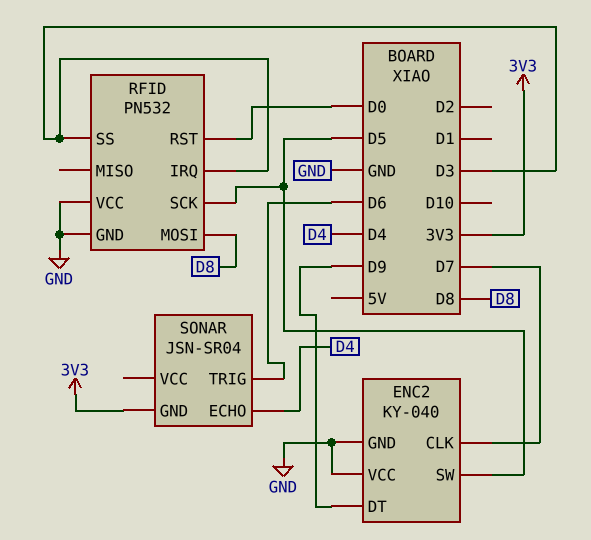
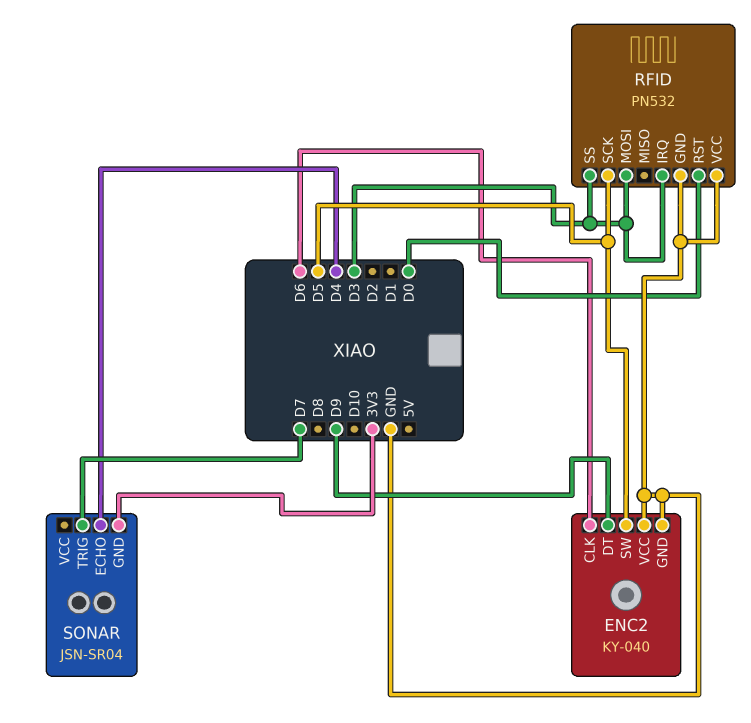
ENC2 pin CLK: D7 -> D6
RFID pin MOSI: D8 -> D3
SONAR pin TRIG: D6 -> D7

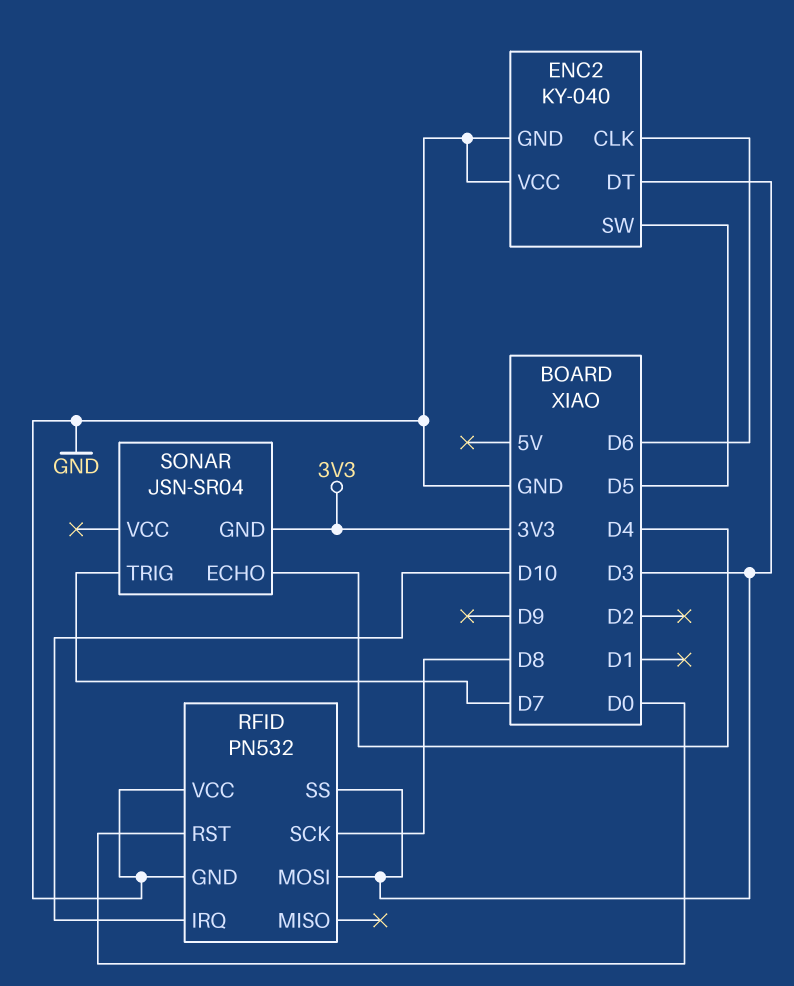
ENC2 pin DT: D9 -> D3
RFID pin IRQ: D3 -> D10
RFID pin SCK: D5 -> D8

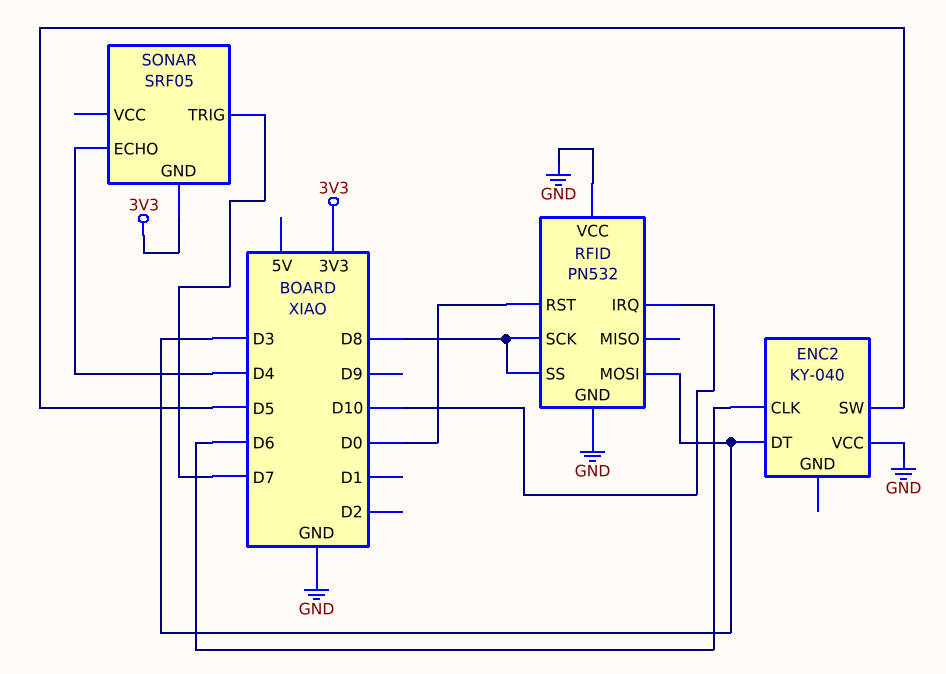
ENC2 pin GND: GND -> none
RFID pin SS: D3 -> D8
SONAR: JSN-SR04 -> SRF05

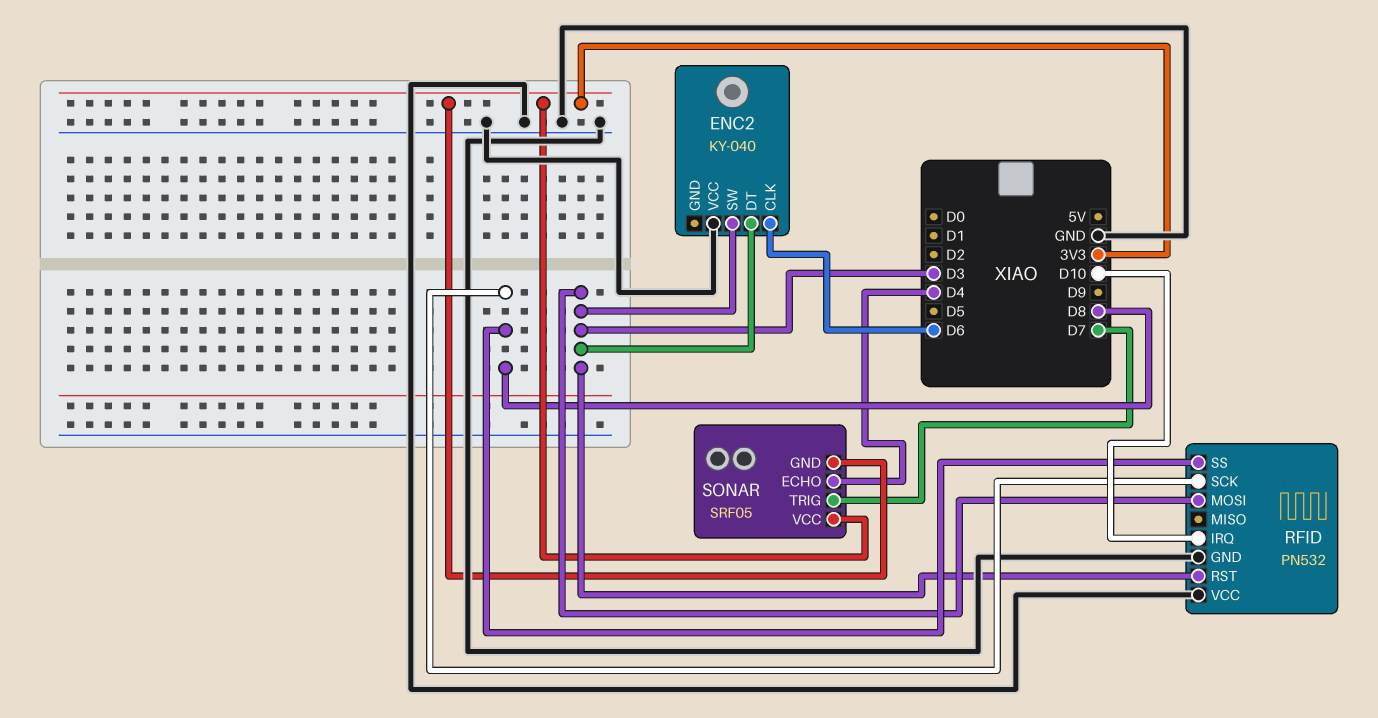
ENC2 pin SW: D5 -> D3
RFID pin RST: D0 -> D3
SONAR pin VCC: none -> 3V3

